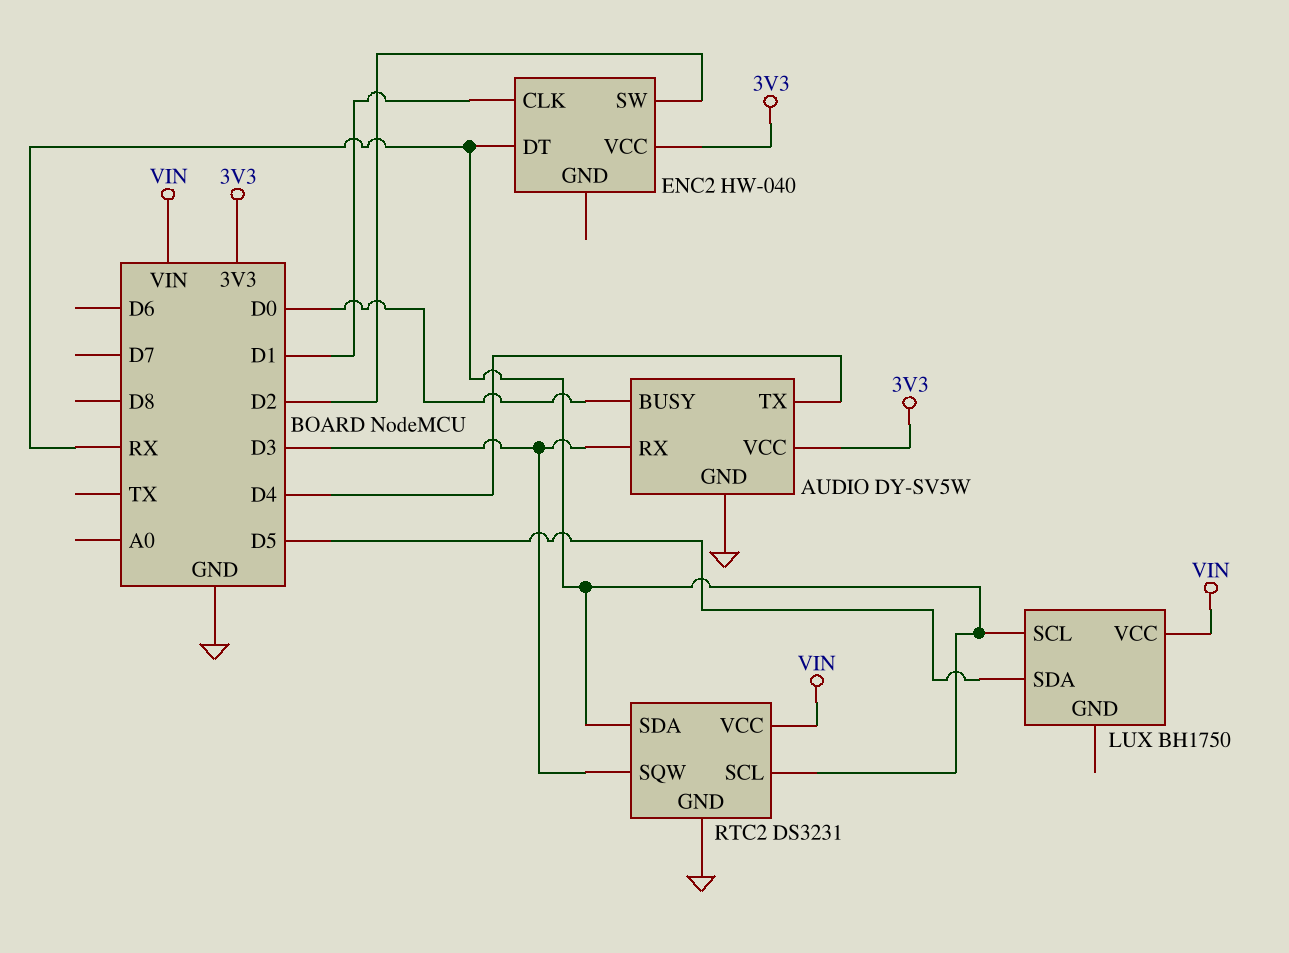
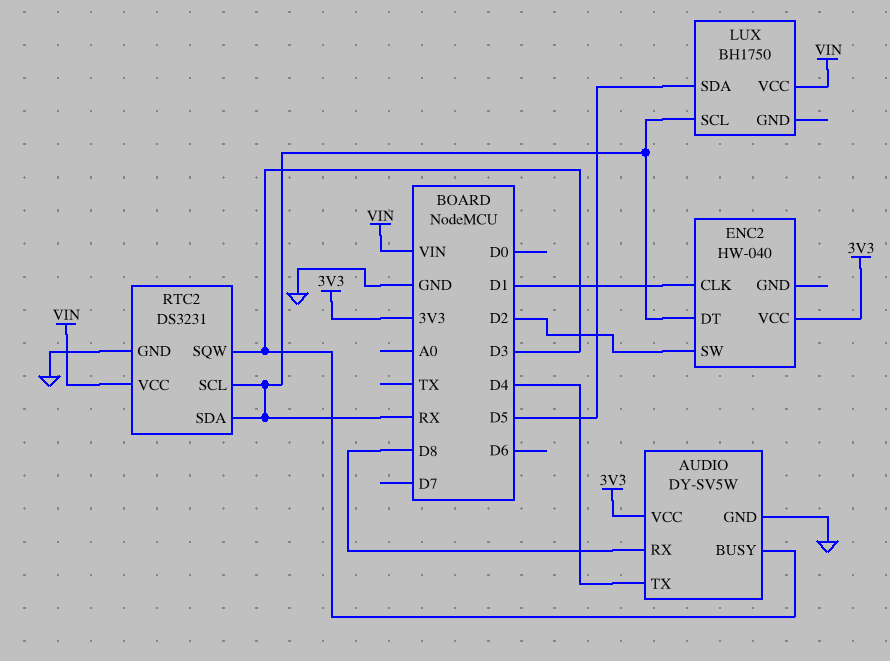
AUDIO pin BUSY: D0 -> D3
AUDIO pin RX: D3 -> D8

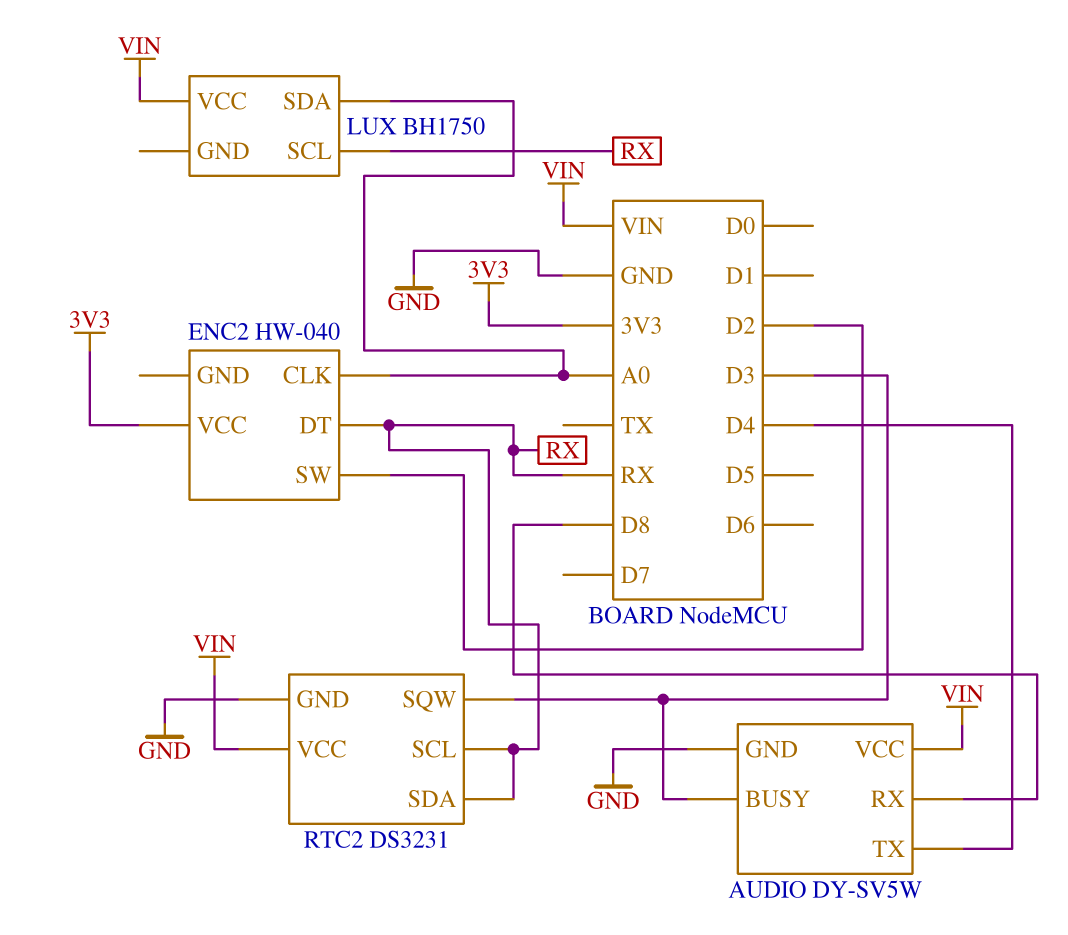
AUDIO pin VCC: 3V3 -> VIN
ENC2 pin CLK: D1 -> A0
LUX pin SDA: D5 -> A0

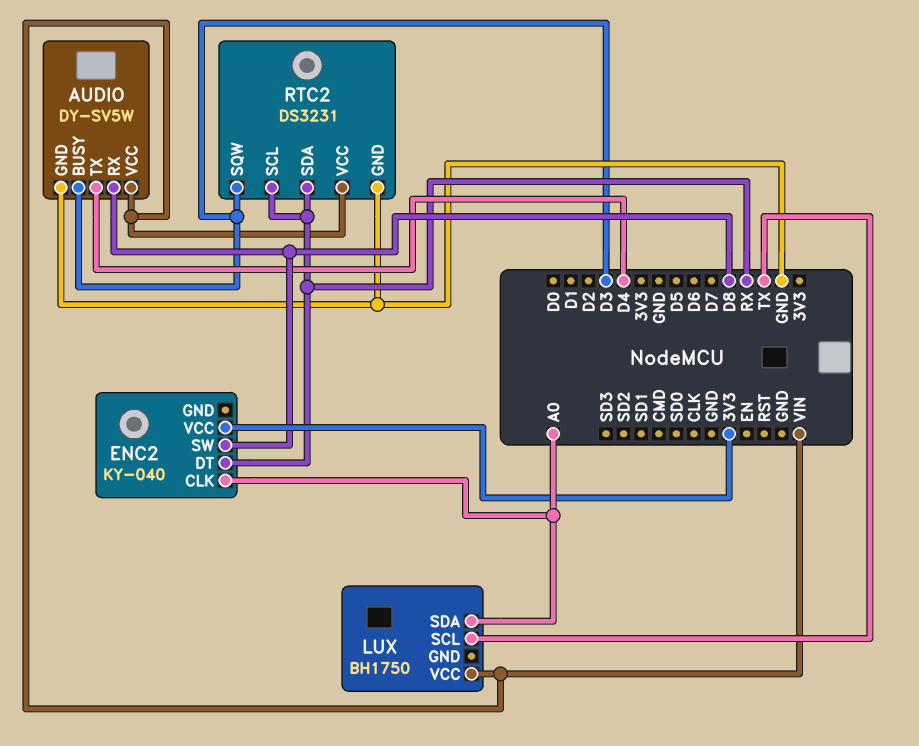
ENC2: HW-040 -> KY-040
ENC2 pin SW: D2 -> D8
LUX pin SCL: RX -> TX

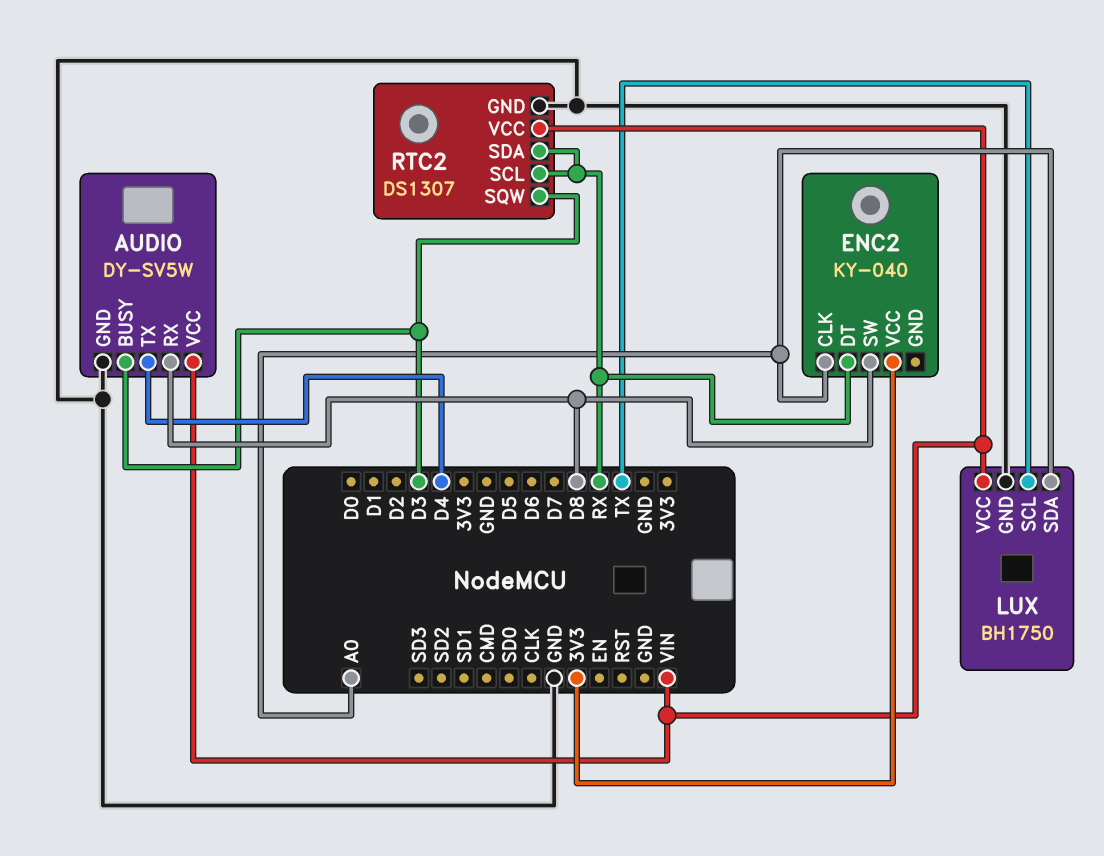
LUX pin GND: none -> GND
RTC2: DS3231 -> DS1307

